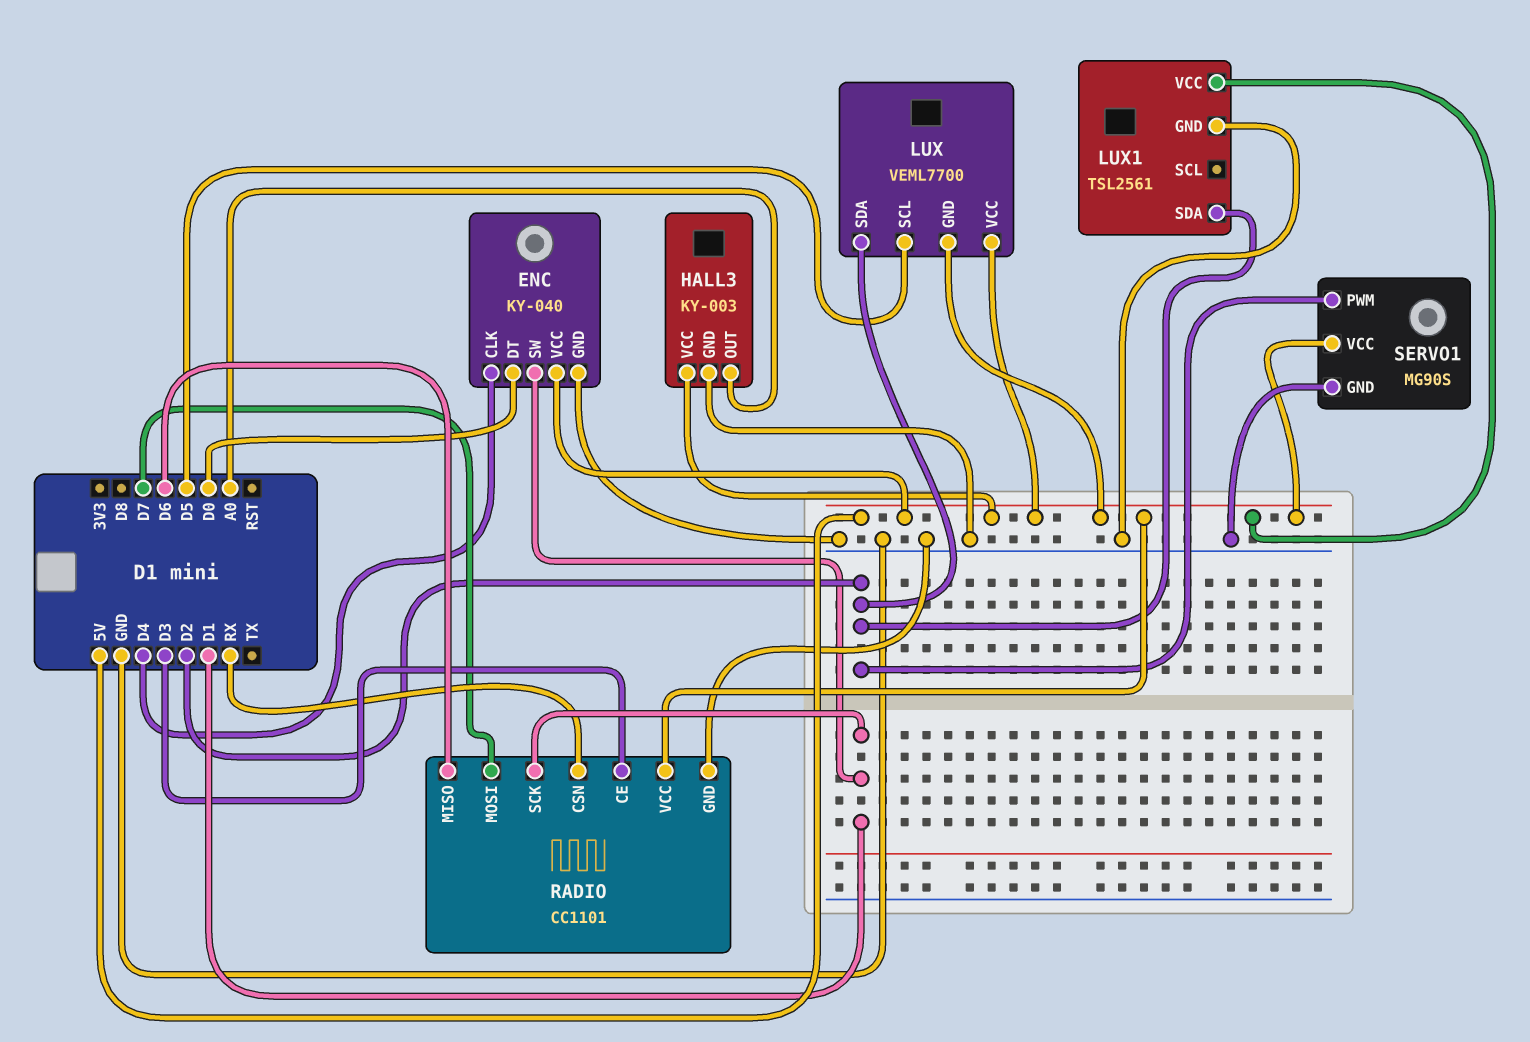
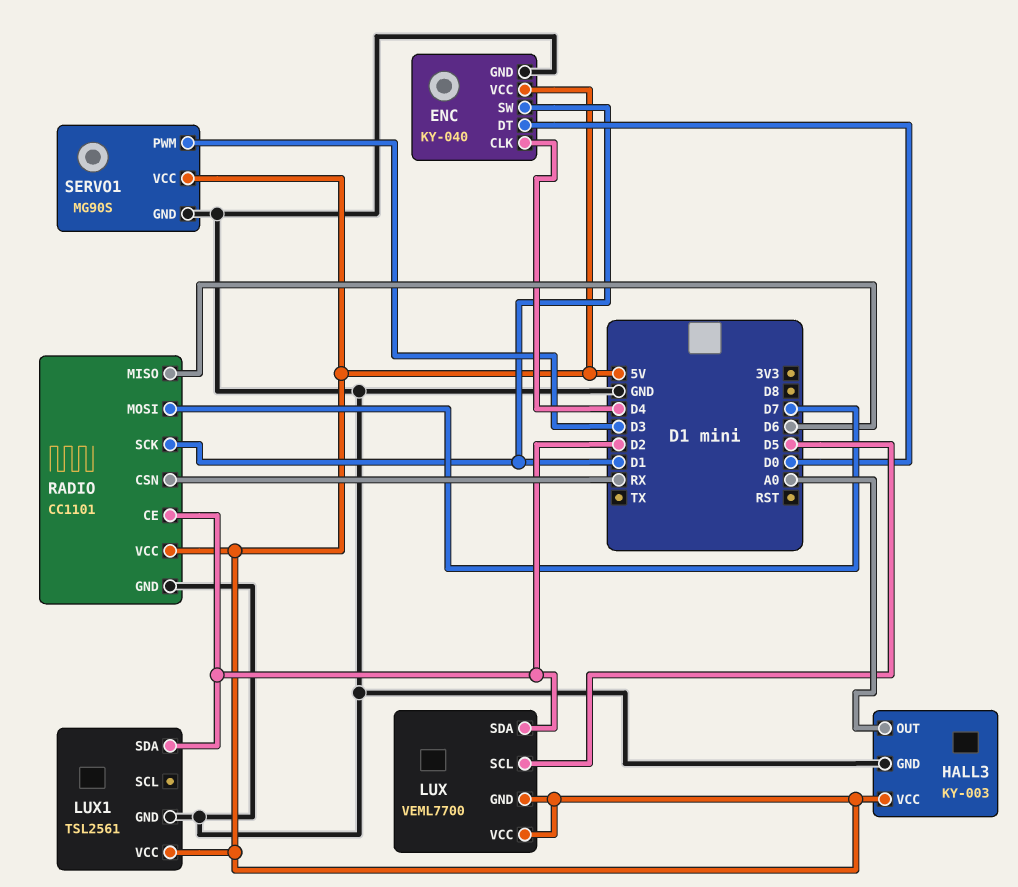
RADIO pin CE: D3 -> D2
SERVO1 pin PWM: D2 -> D3

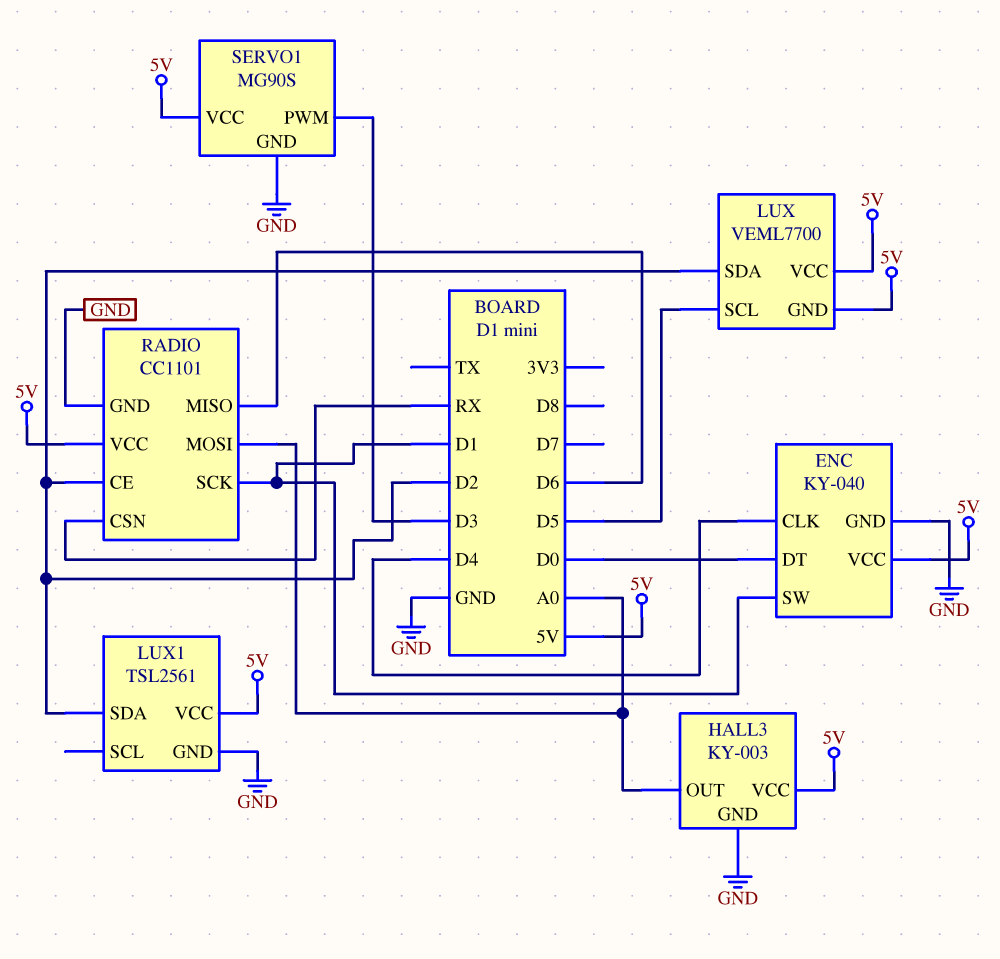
RADIO pin MOSI: D7 -> A0

